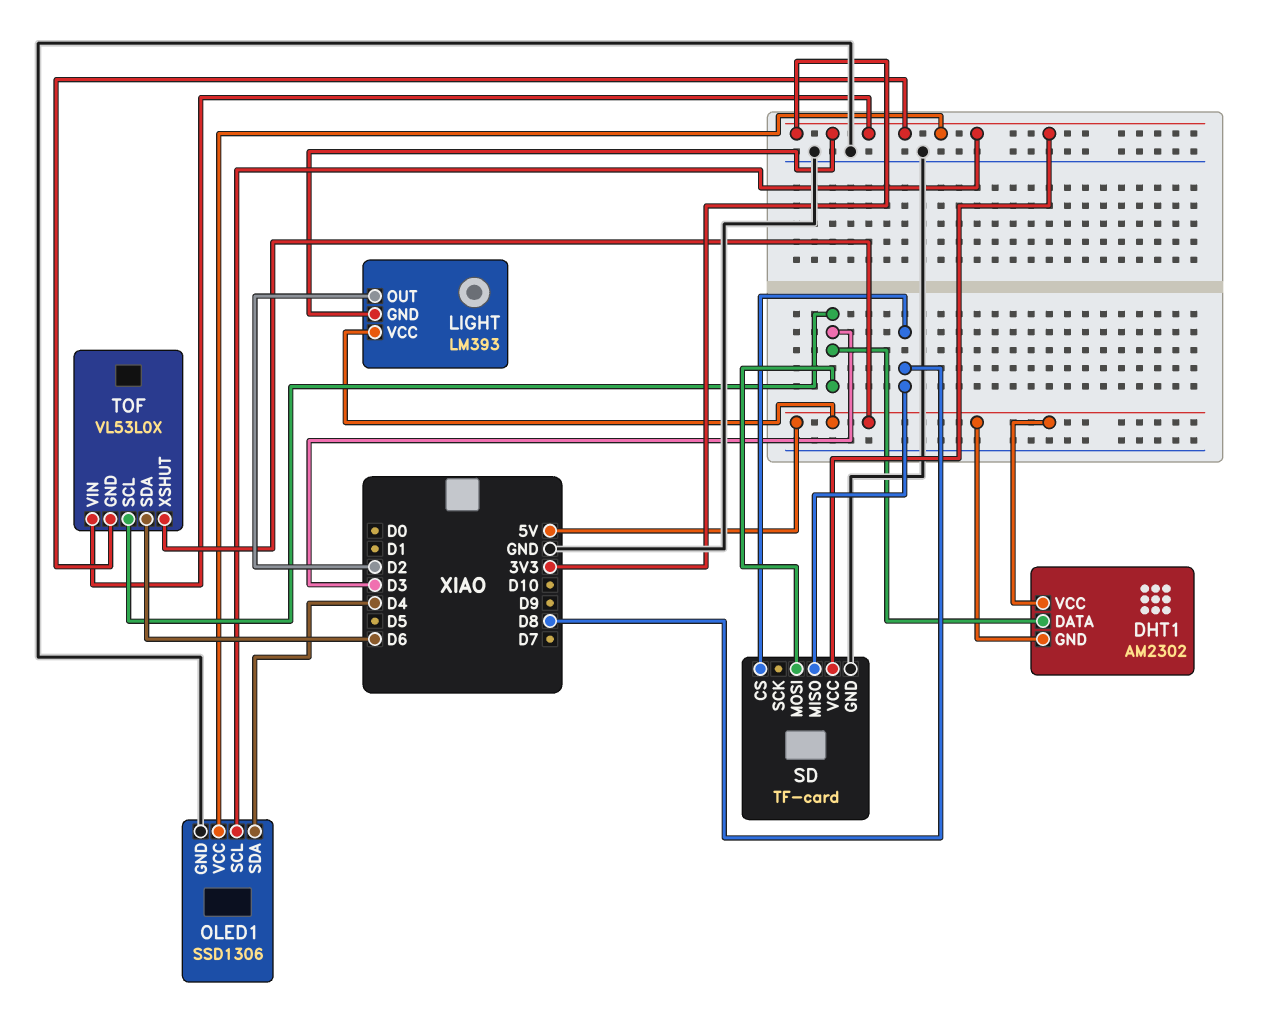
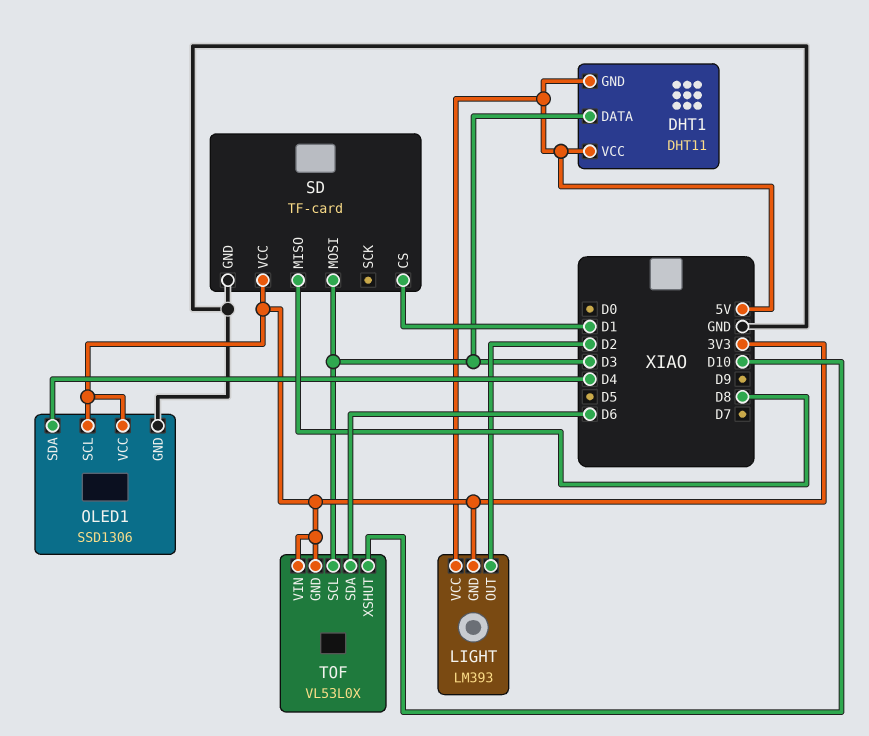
DHT1: AM2302 -> DHT11
SD pin CS: D8 -> D1
TOF pin XSHUT: 5V -> D10

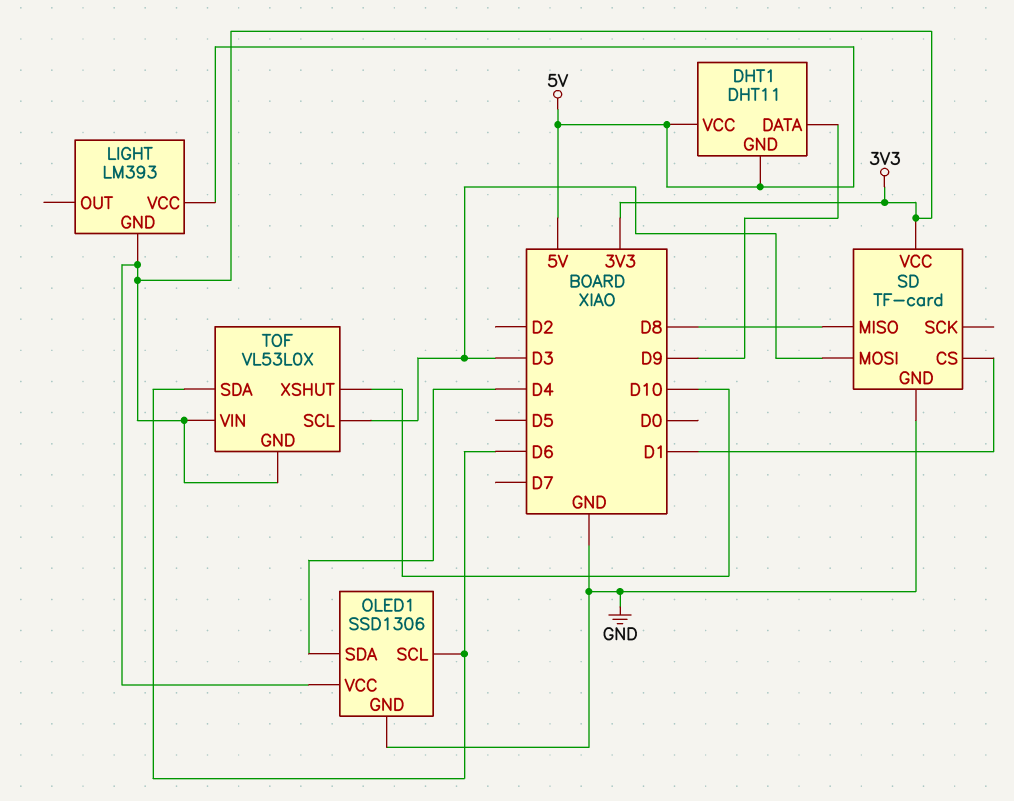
DHT1 pin DATA: D3 -> D9
LIGHT pin OUT: D2 -> none
OLED1 pin SCL: 3V3 -> D6

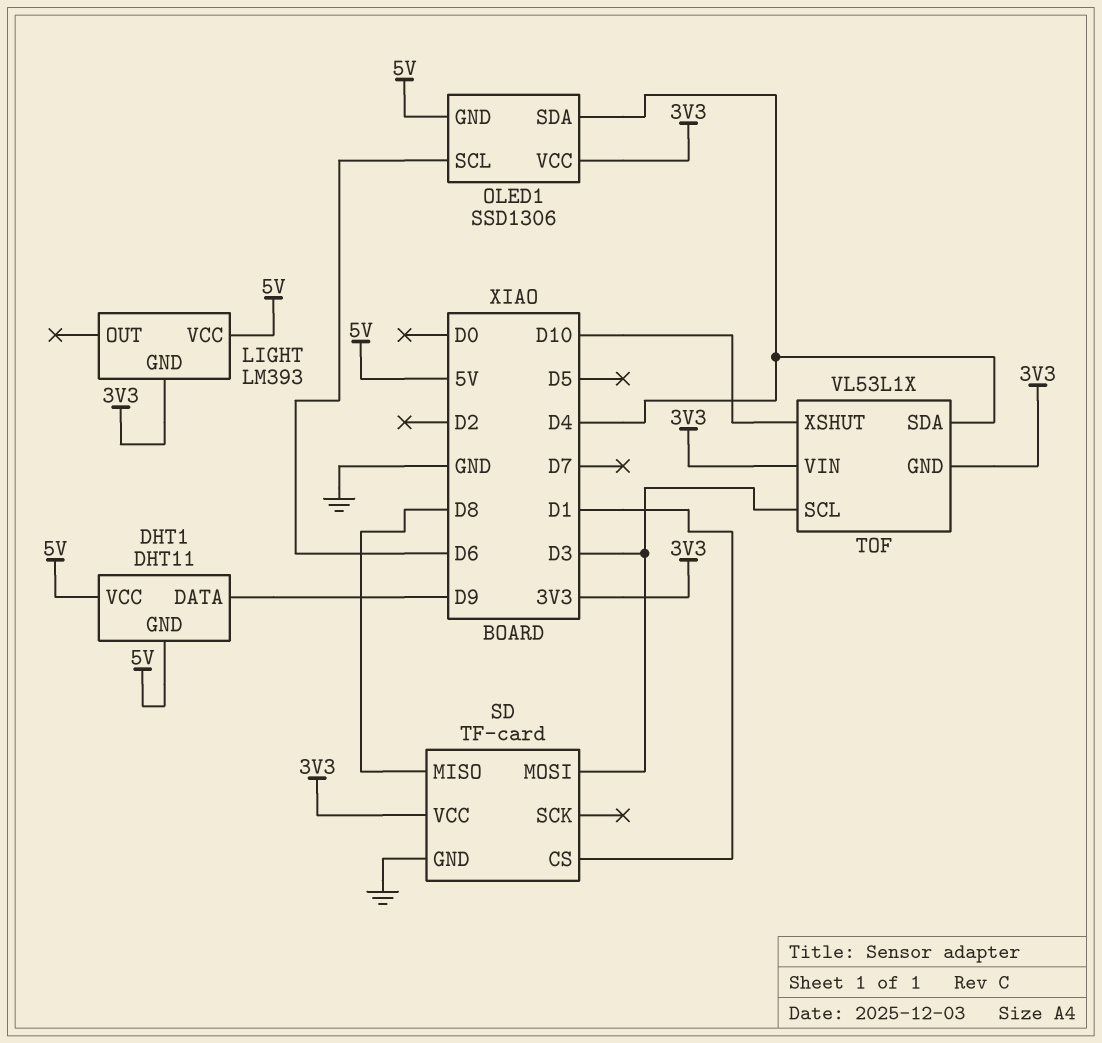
OLED1 pin GND: GND -> 5V
TOF: VL53L0X -> VL53L1X
TOF pin SDA: D6 -> D4

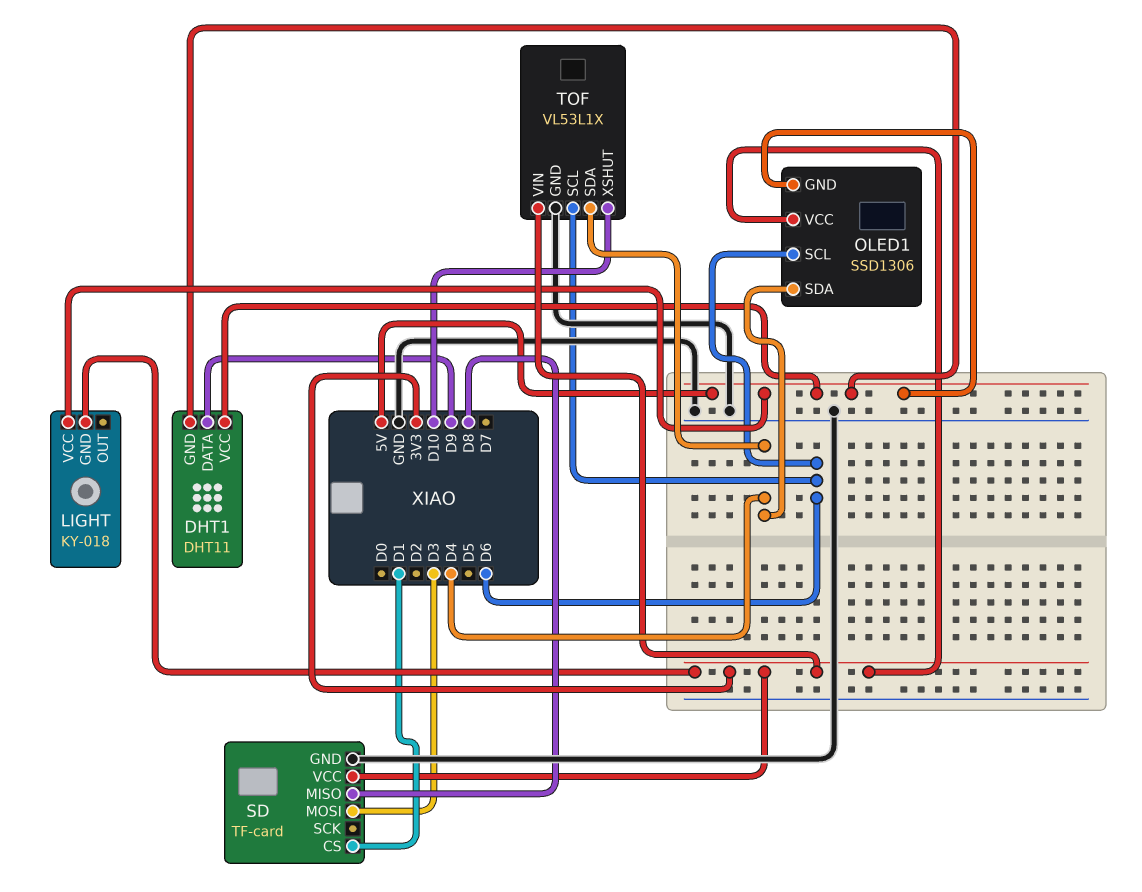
LIGHT: LM393 -> KY-018
TOF pin GND: 3V3 -> GND
TOF pin SCL: D3 -> D6

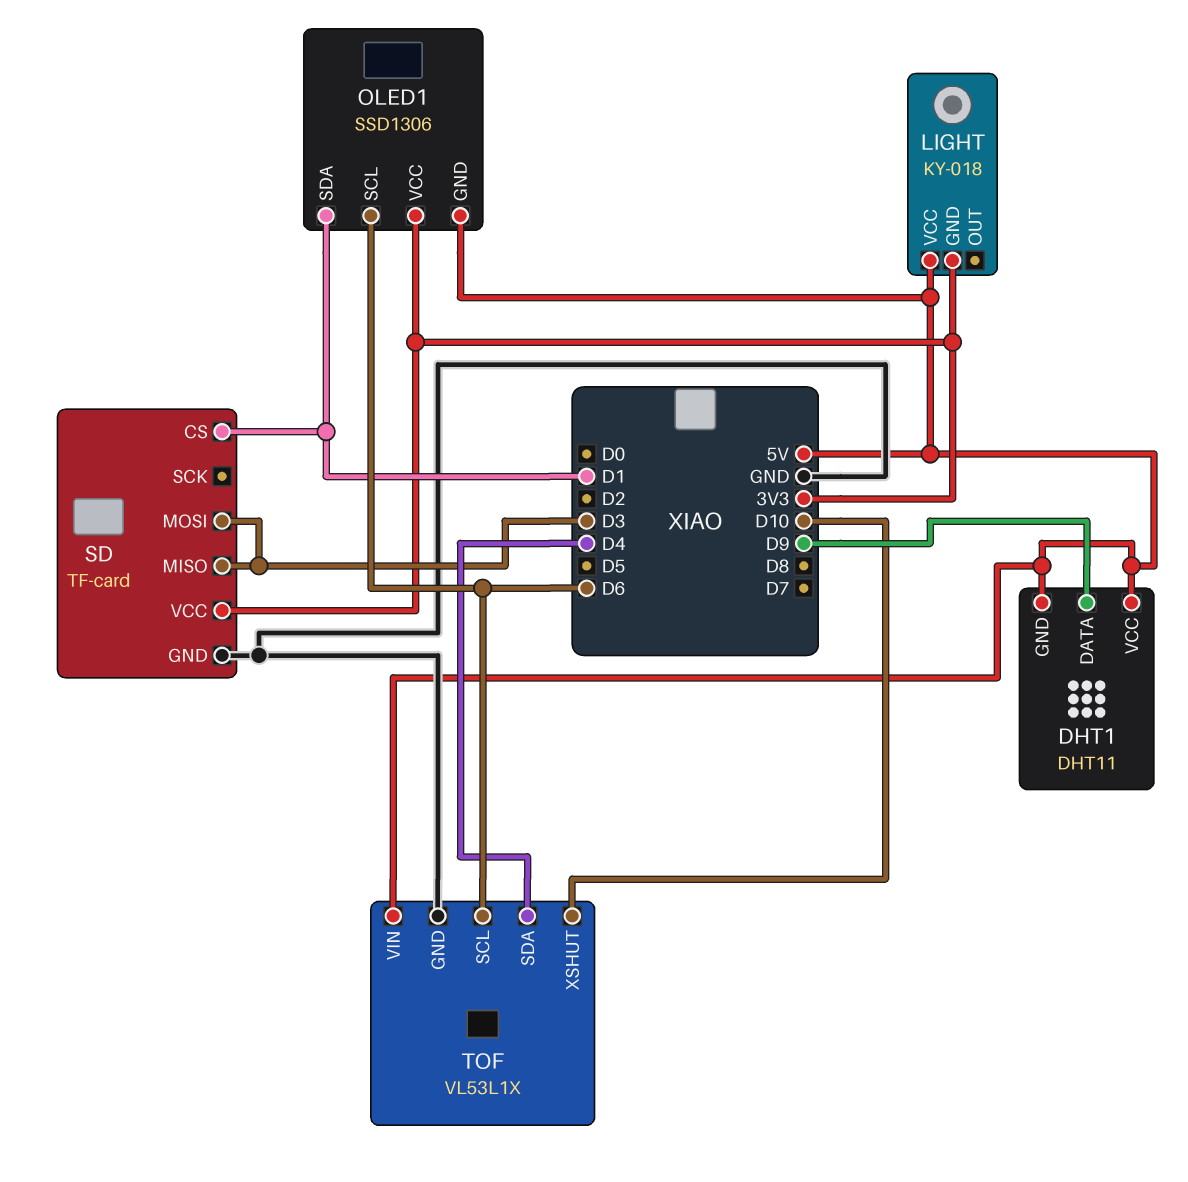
OLED1 pin SDA: D4 -> D1
SD pin MISO: D8 -> D3
TOF pin VIN: 3V3 -> 5V

